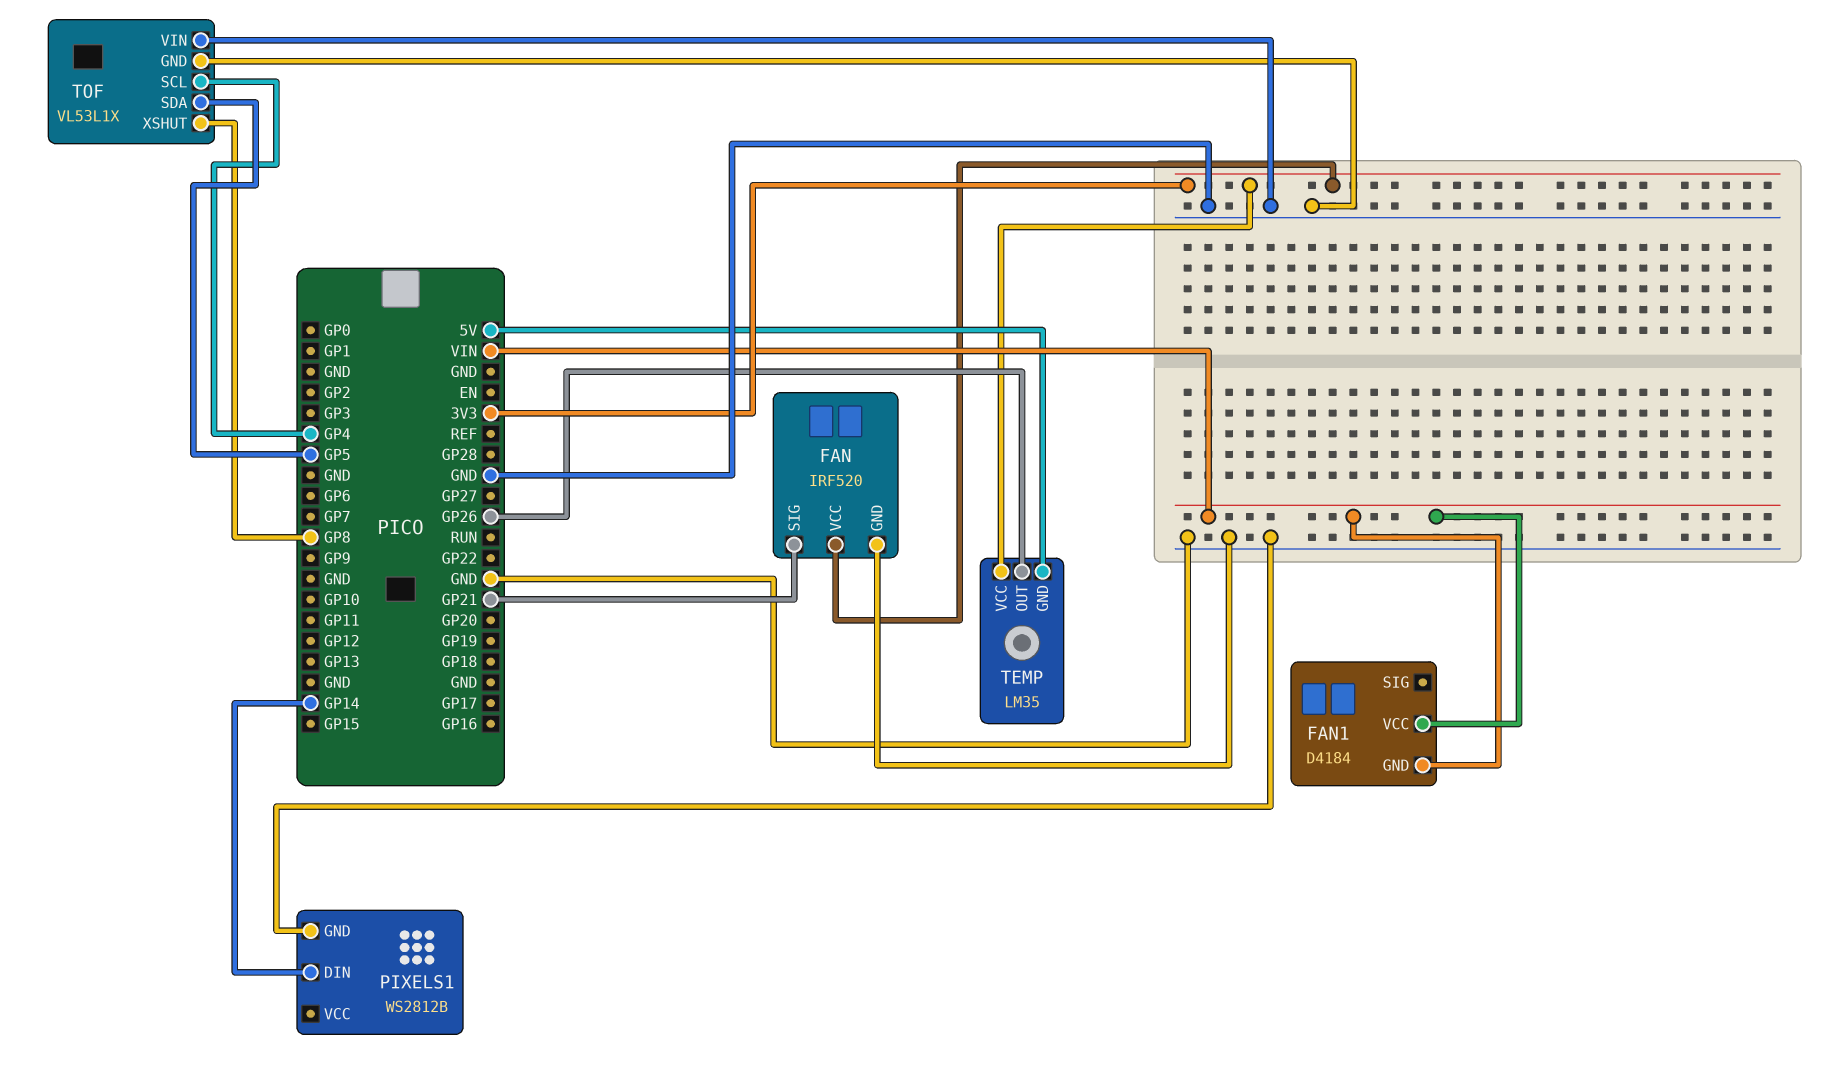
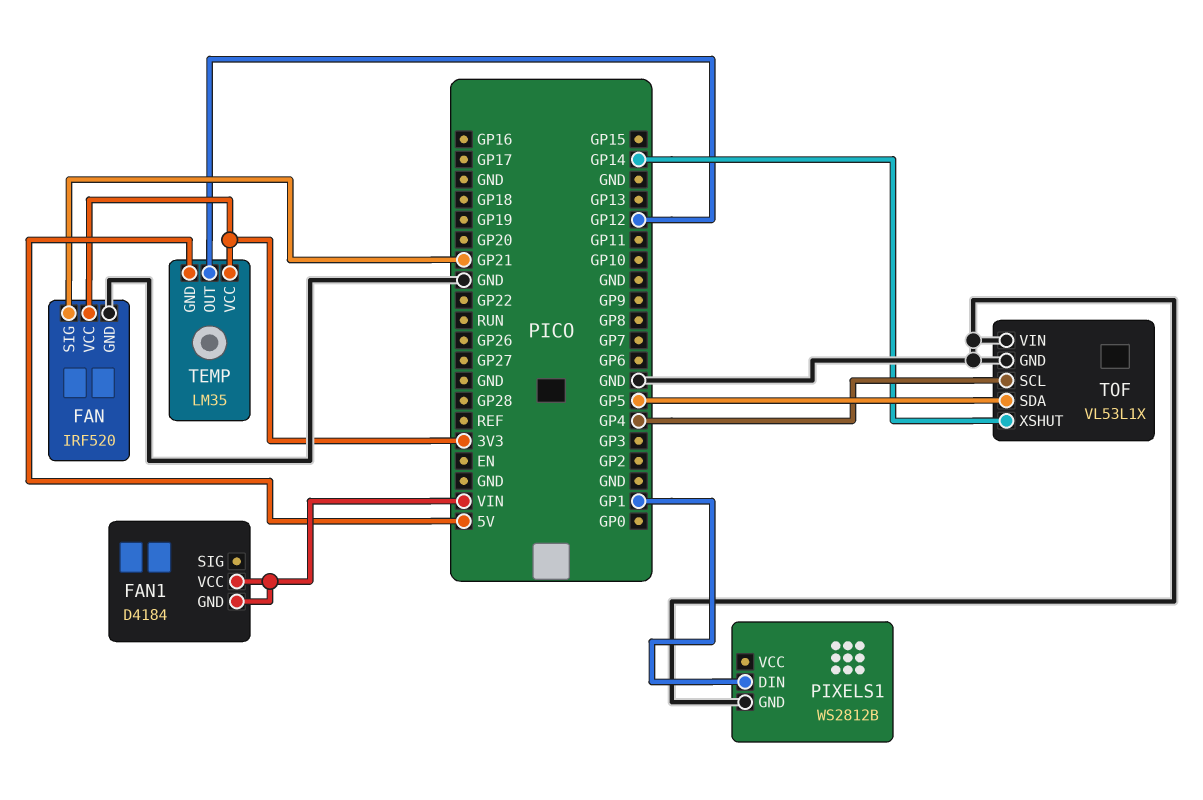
PIXELS1 pin DIN: GP14 -> GP1
TEMP pin OUT: GP26 -> GP12
TOF pin XSHUT: GP8 -> GP14

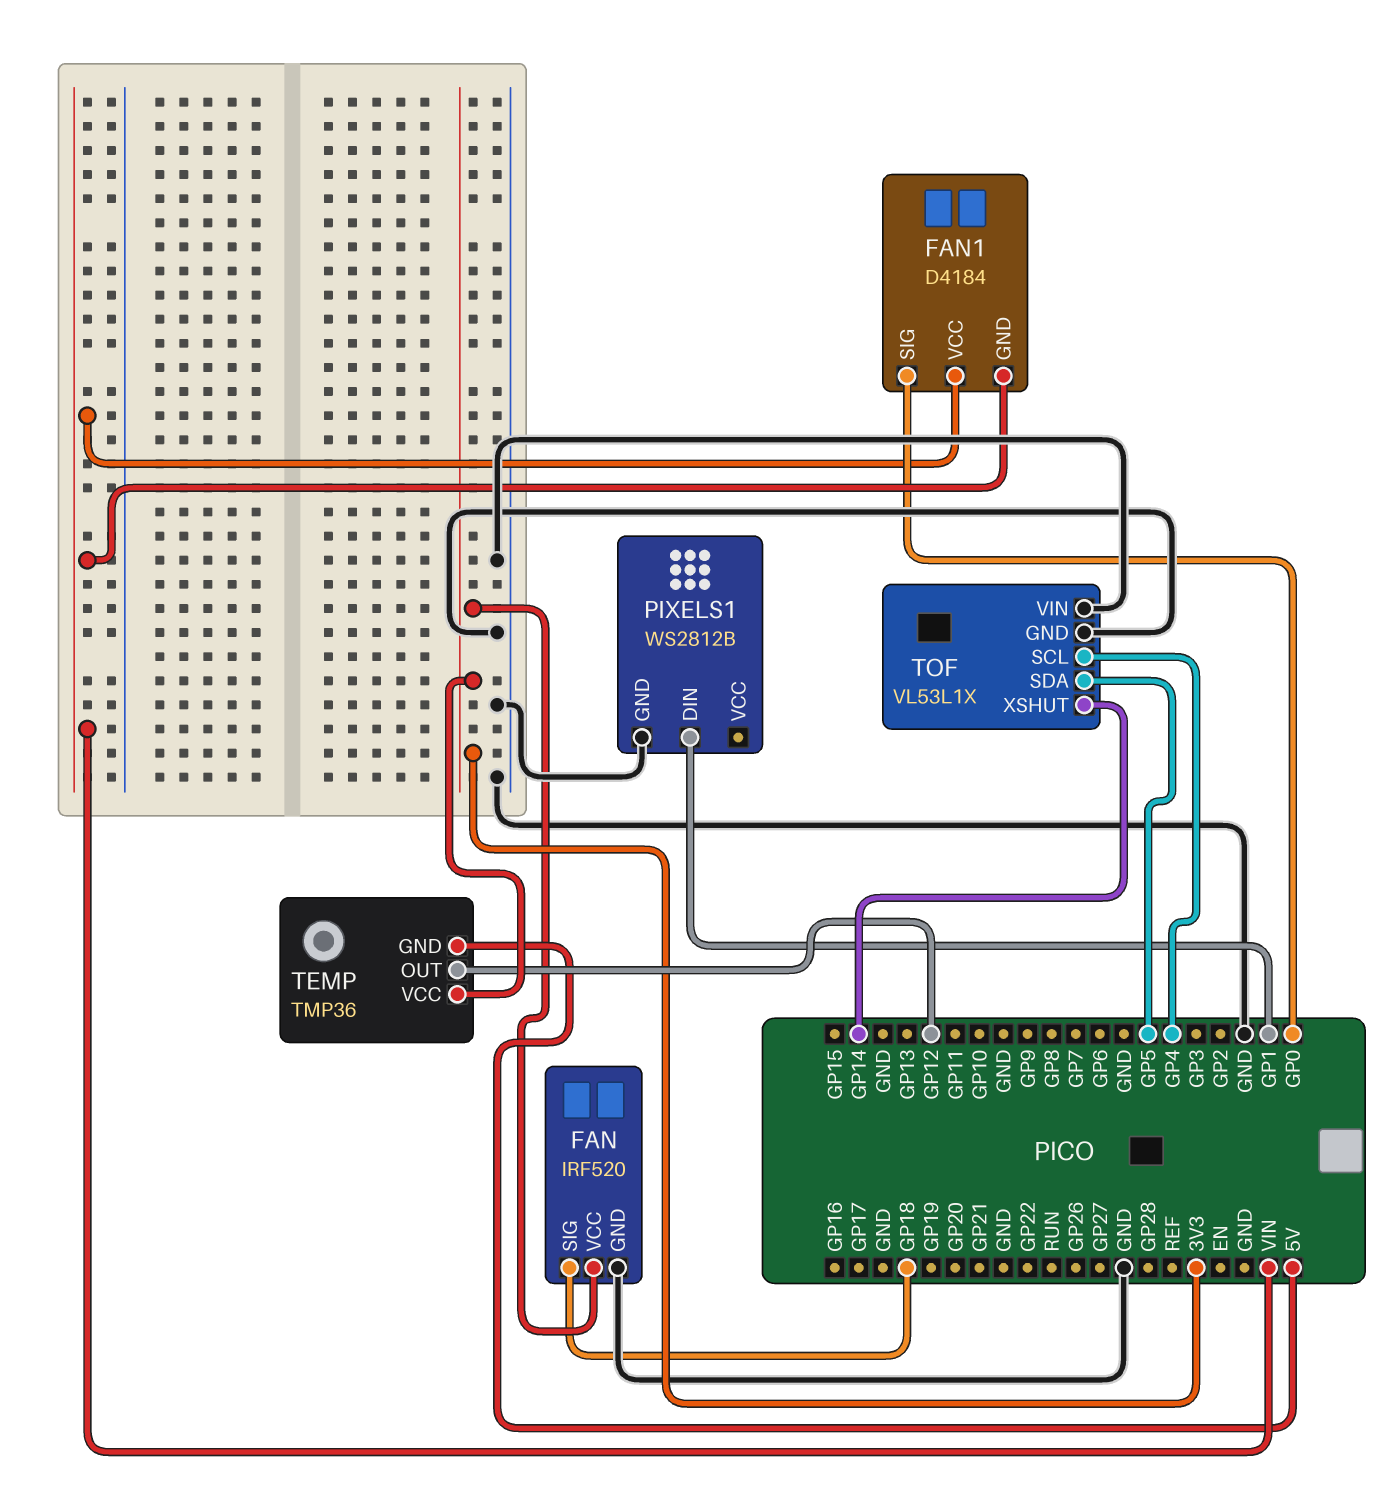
FAN pin SIG: GP21 -> GP18
FAN1 pin SIG: none -> GP0
TEMP: LM35 -> TMP36

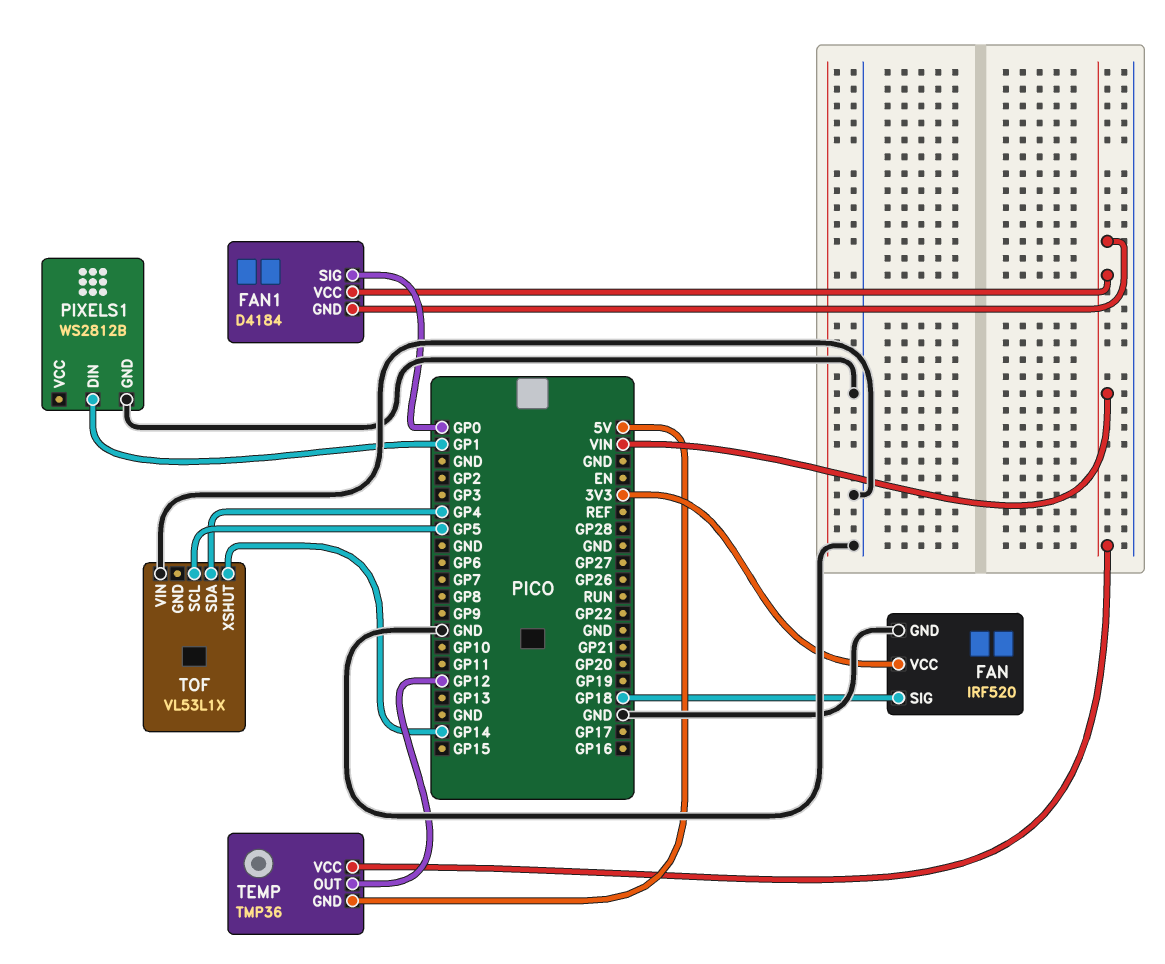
TEMP pin VCC: 3V3 -> VIN
TOF pin GND: GND -> none
TOF pin SCL: GP4 -> GP5
TOF pin SDA: GP5 -> GP4

